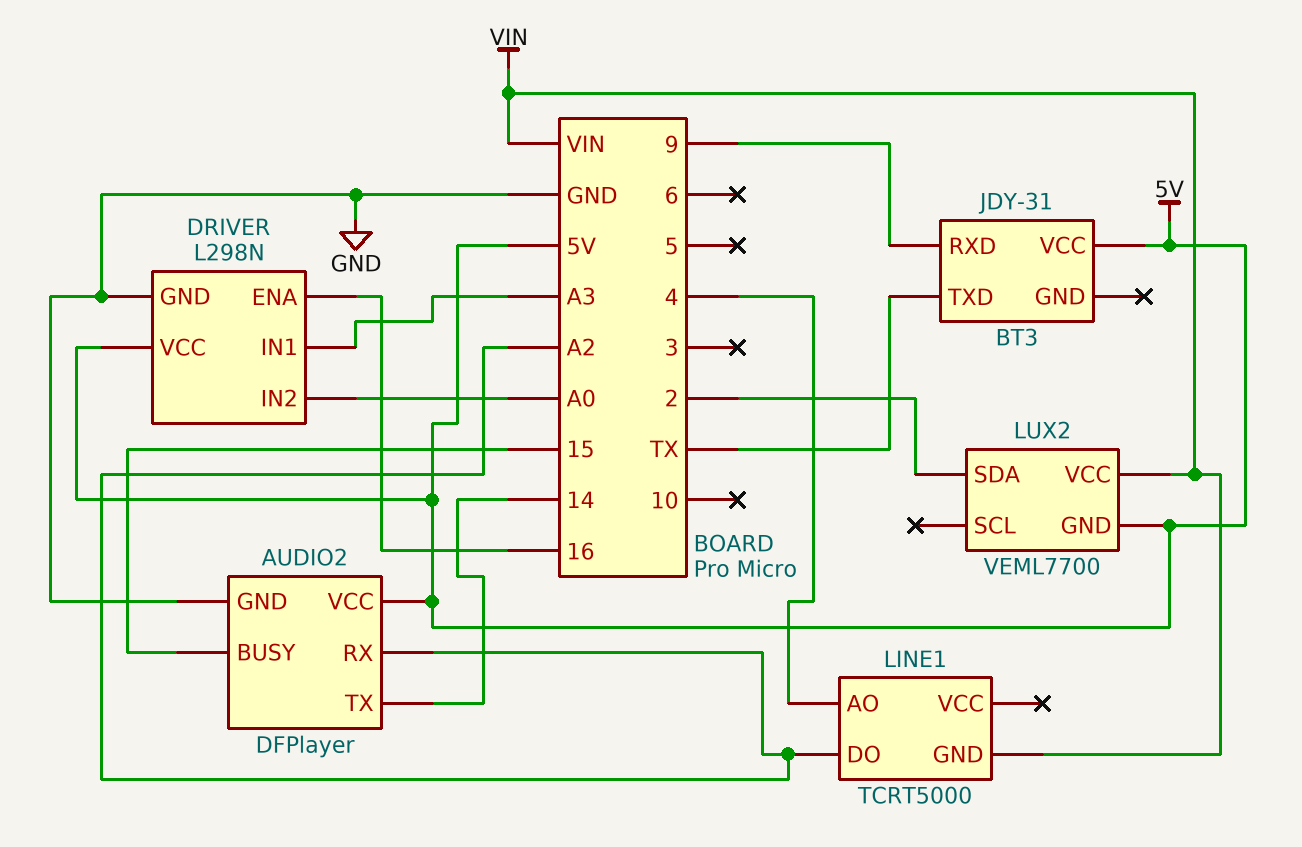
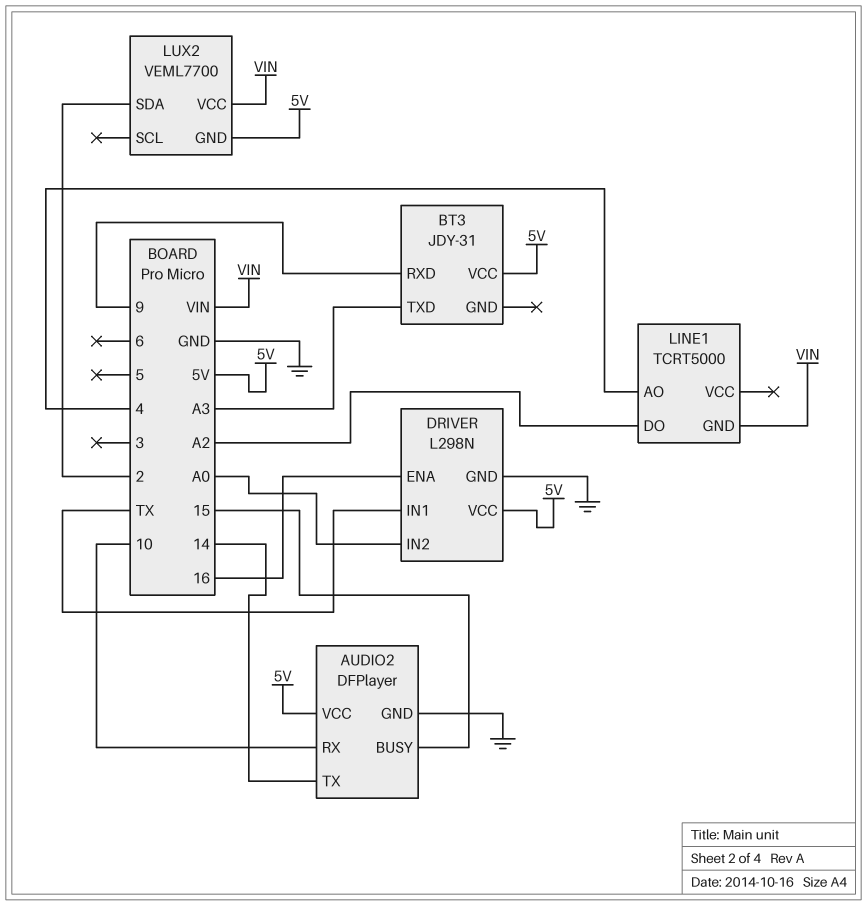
AUDIO2 pin RX: A2 -> 10
BT3 pin TXD: TX -> A3
DRIVER pin IN1: A3 -> TX

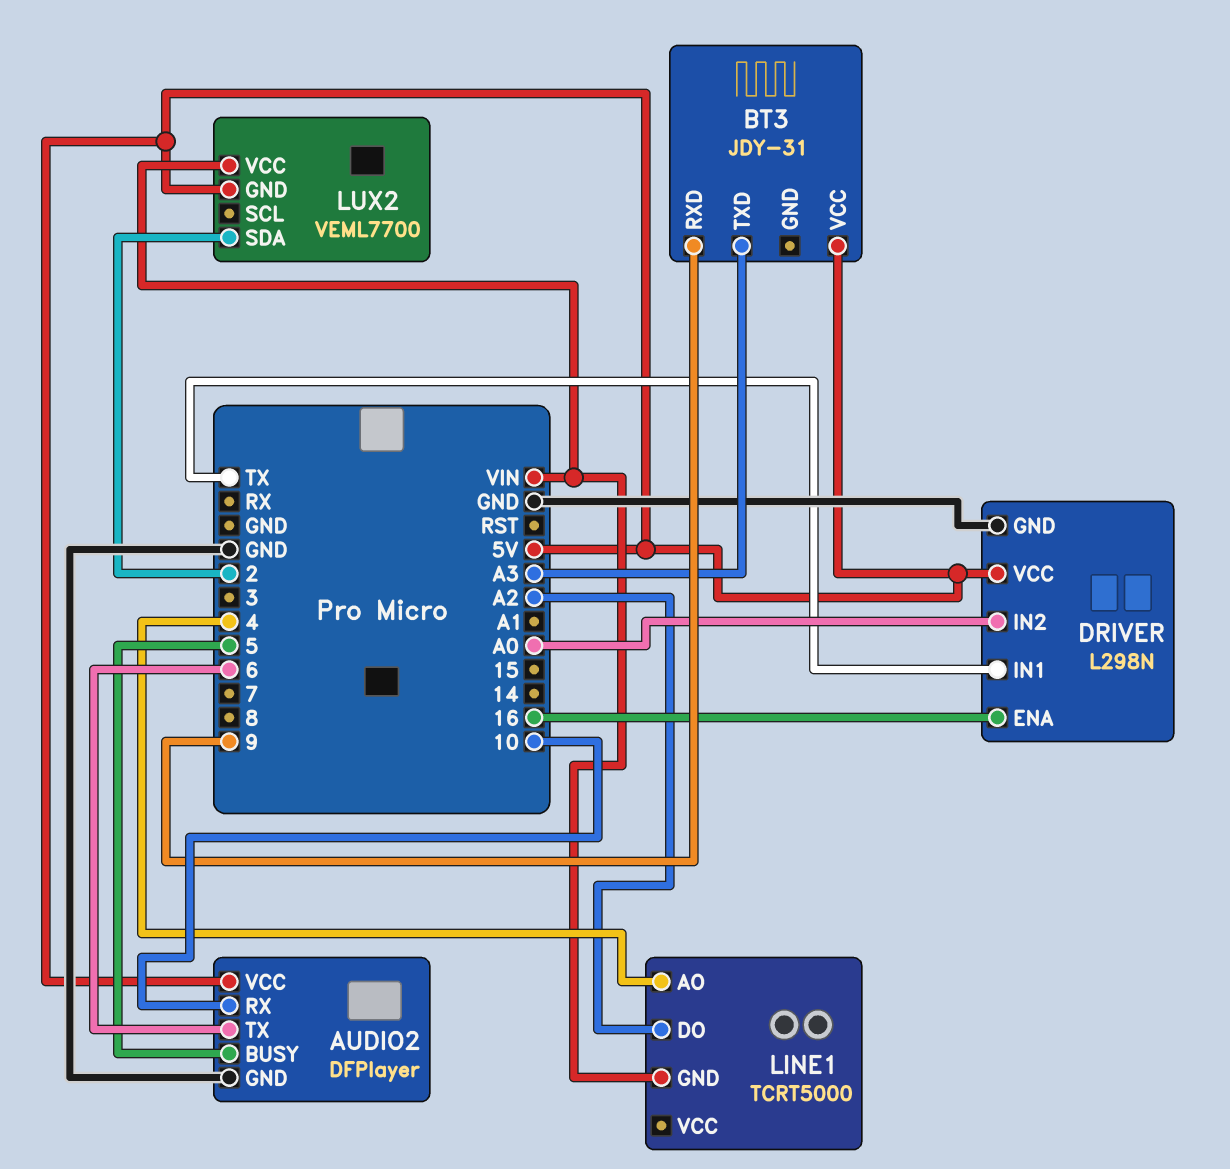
AUDIO2 pin BUSY: 15 -> 5
AUDIO2 pin TX: 14 -> 6

